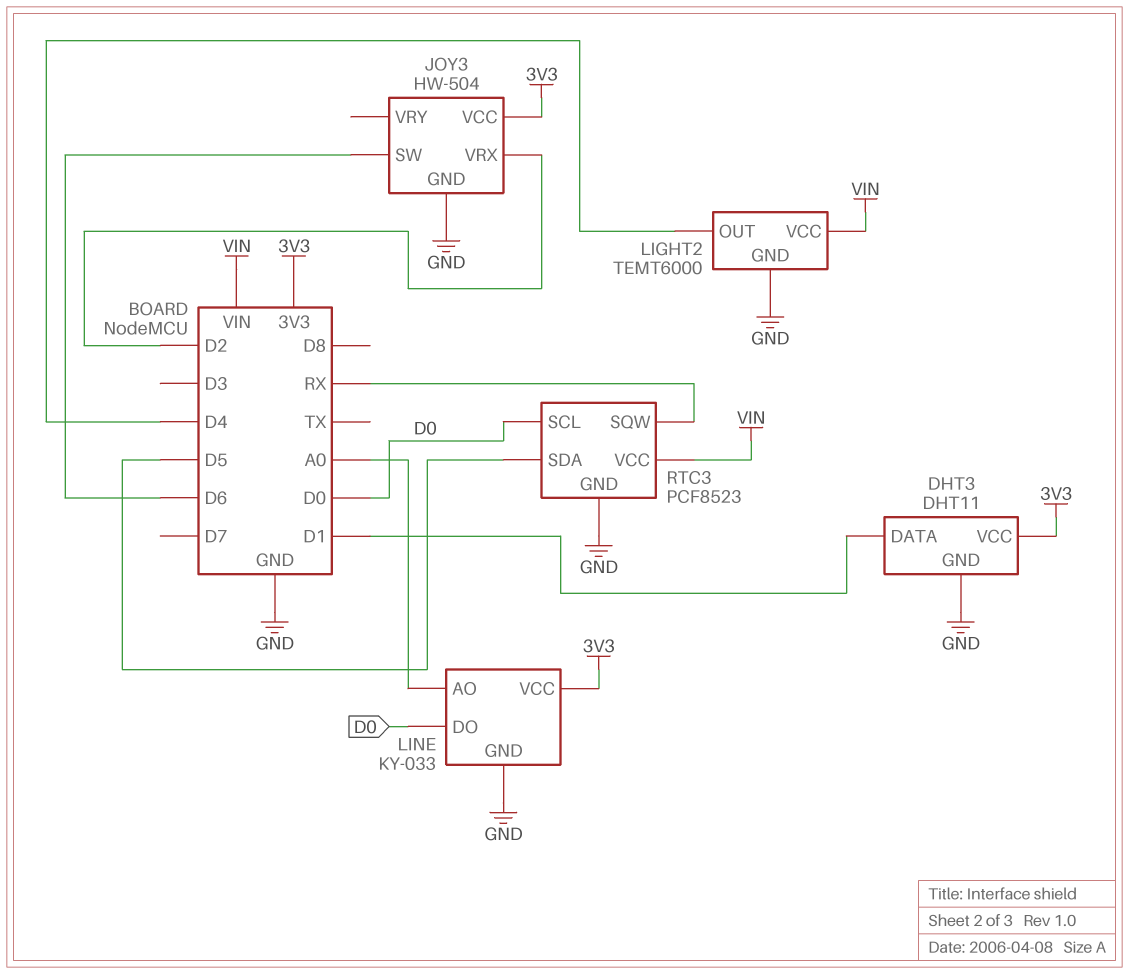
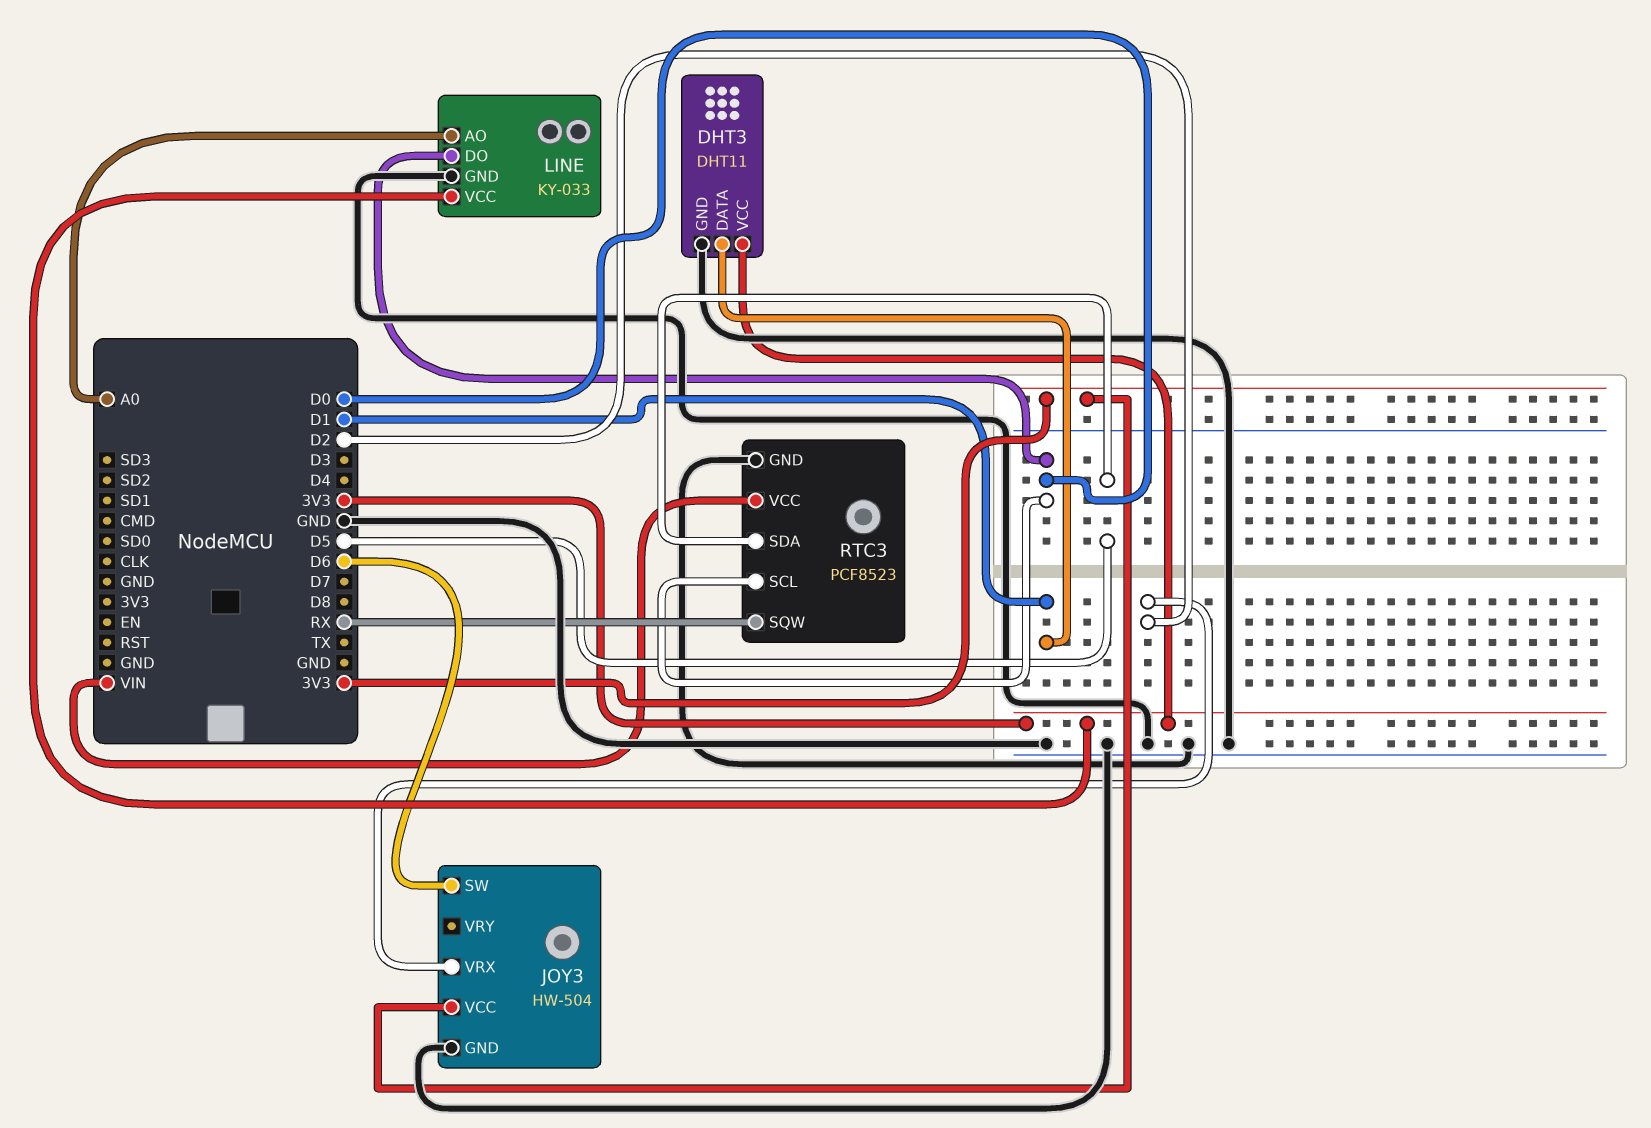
LIGHT2: TEMT6000 -> none
LIGHT2 pin GND: GND -> none
LIGHT2 pin OUT: D4 -> none
LIGHT2 pin VCC: VIN -> none

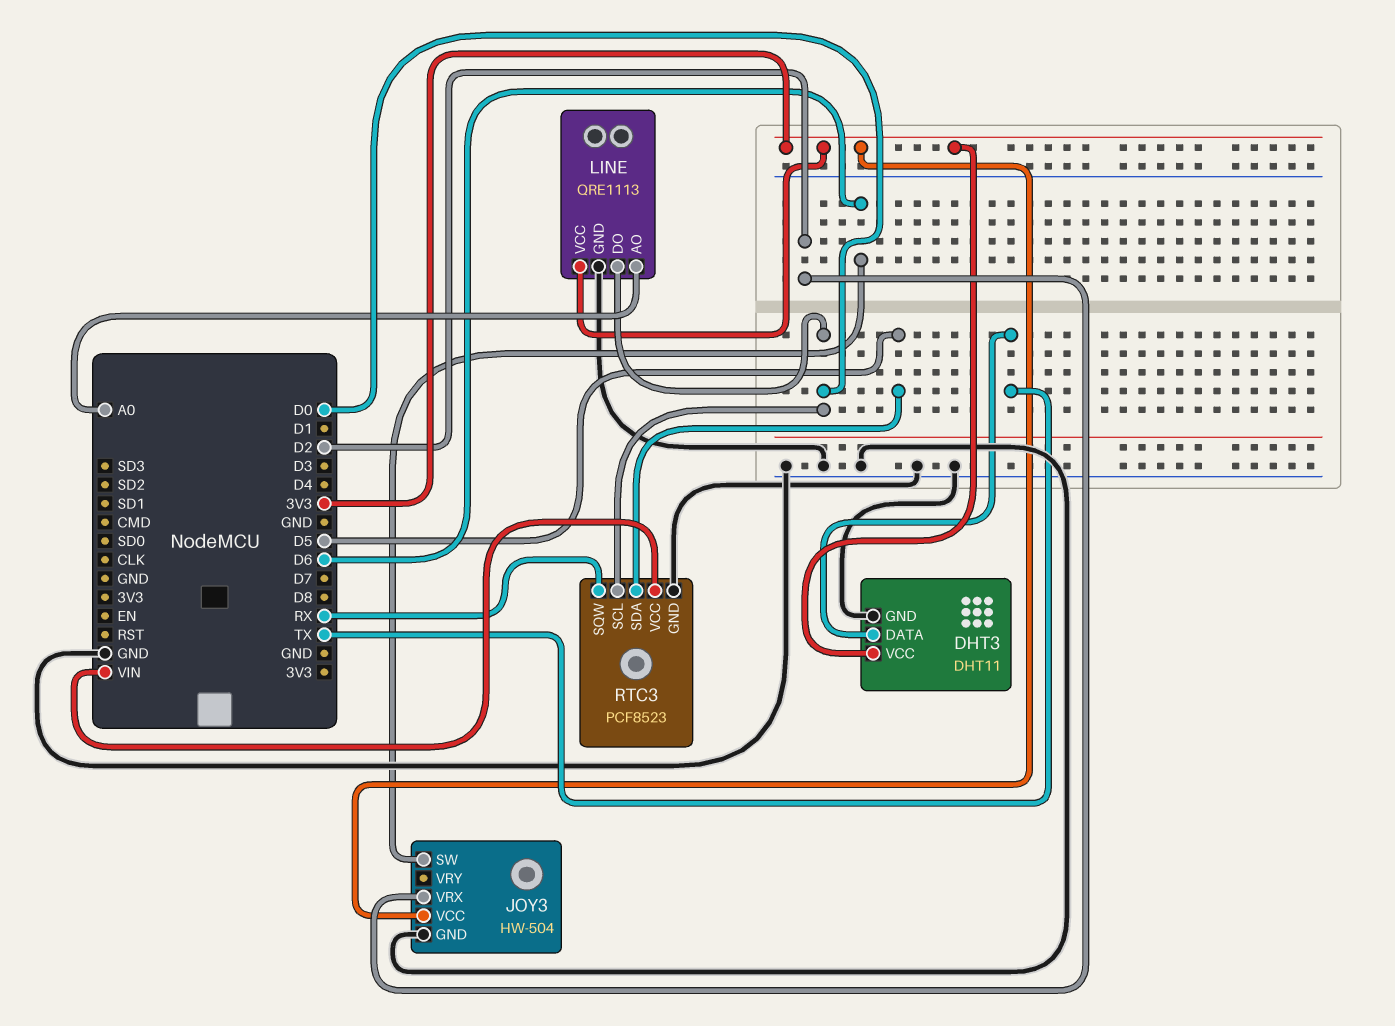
DHT3 pin DATA: D1 -> TX
LINE: KY-033 -> QRE1113

